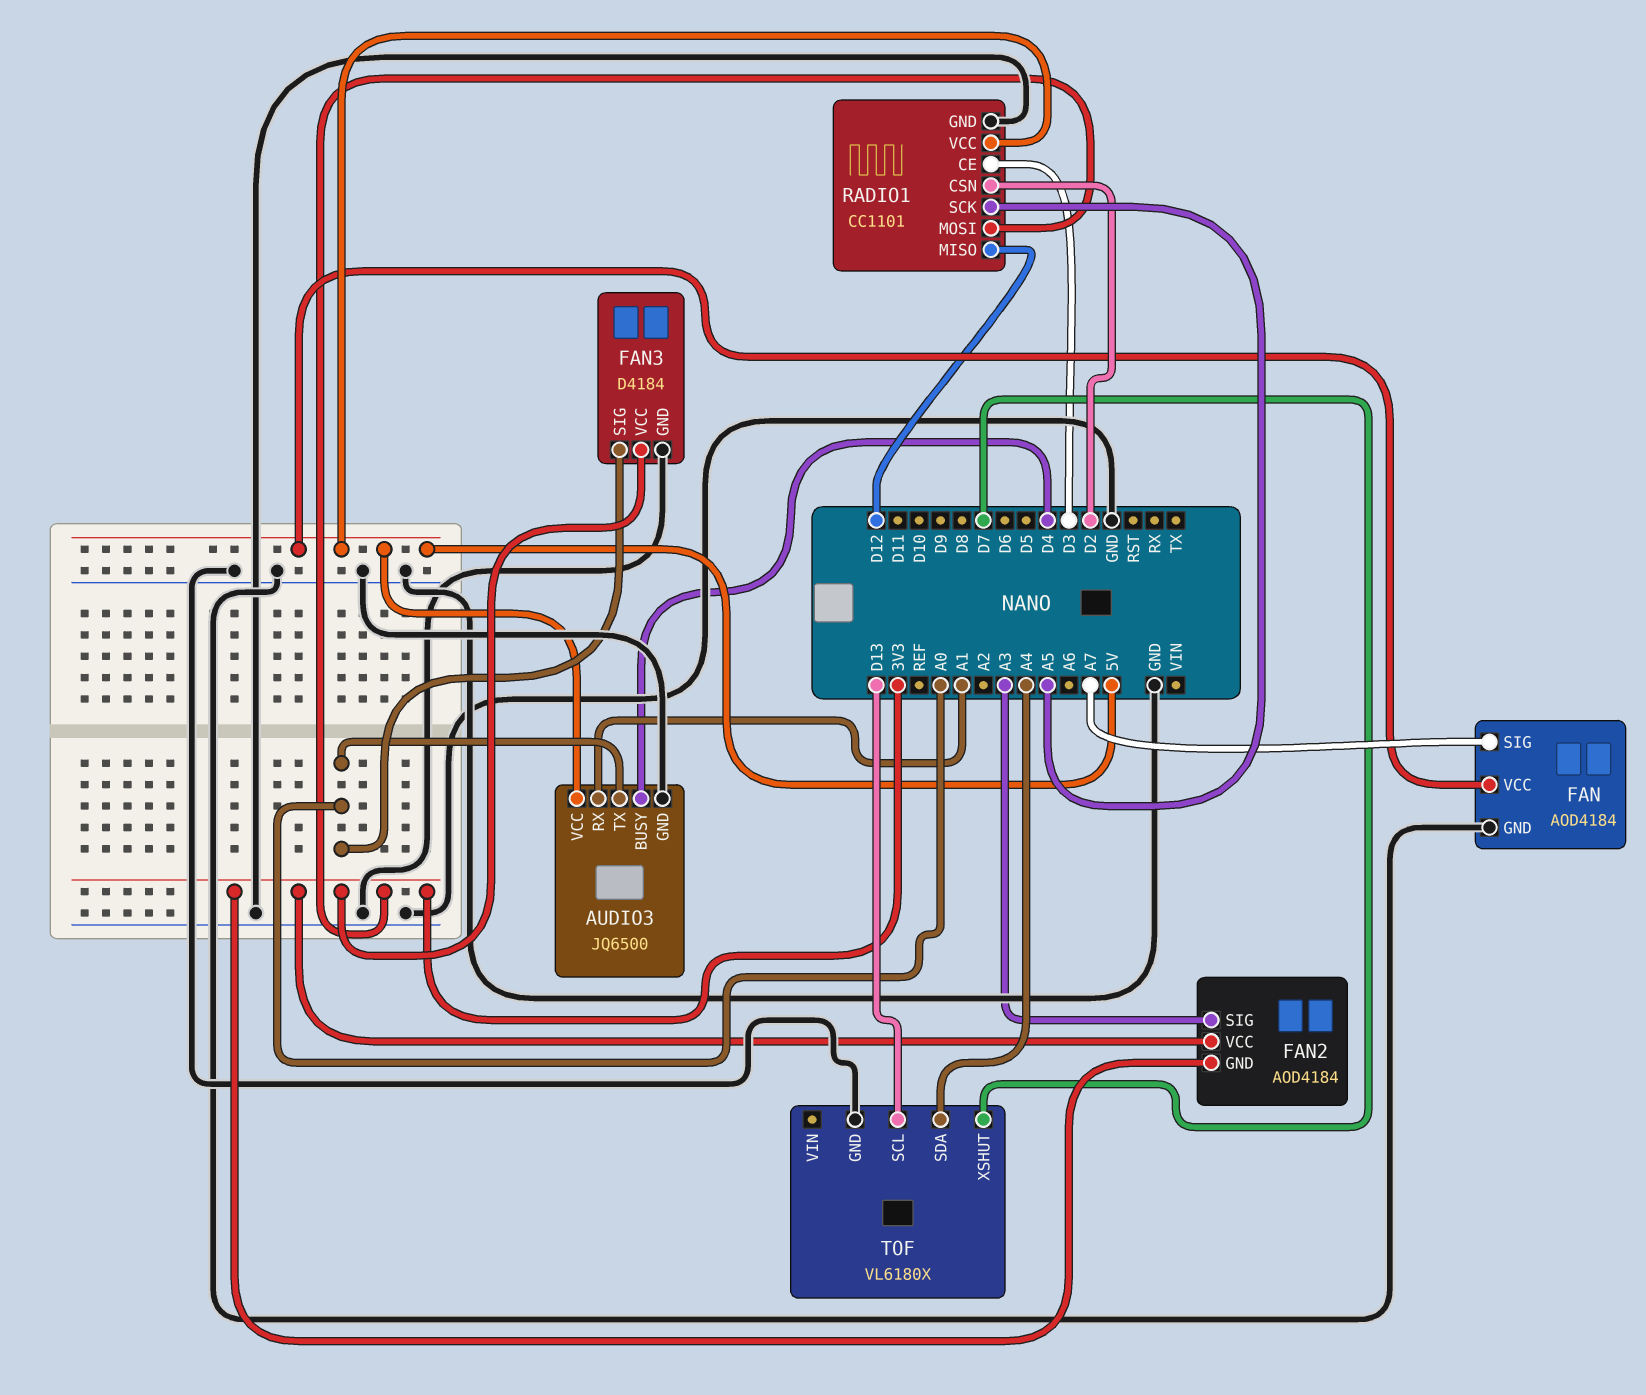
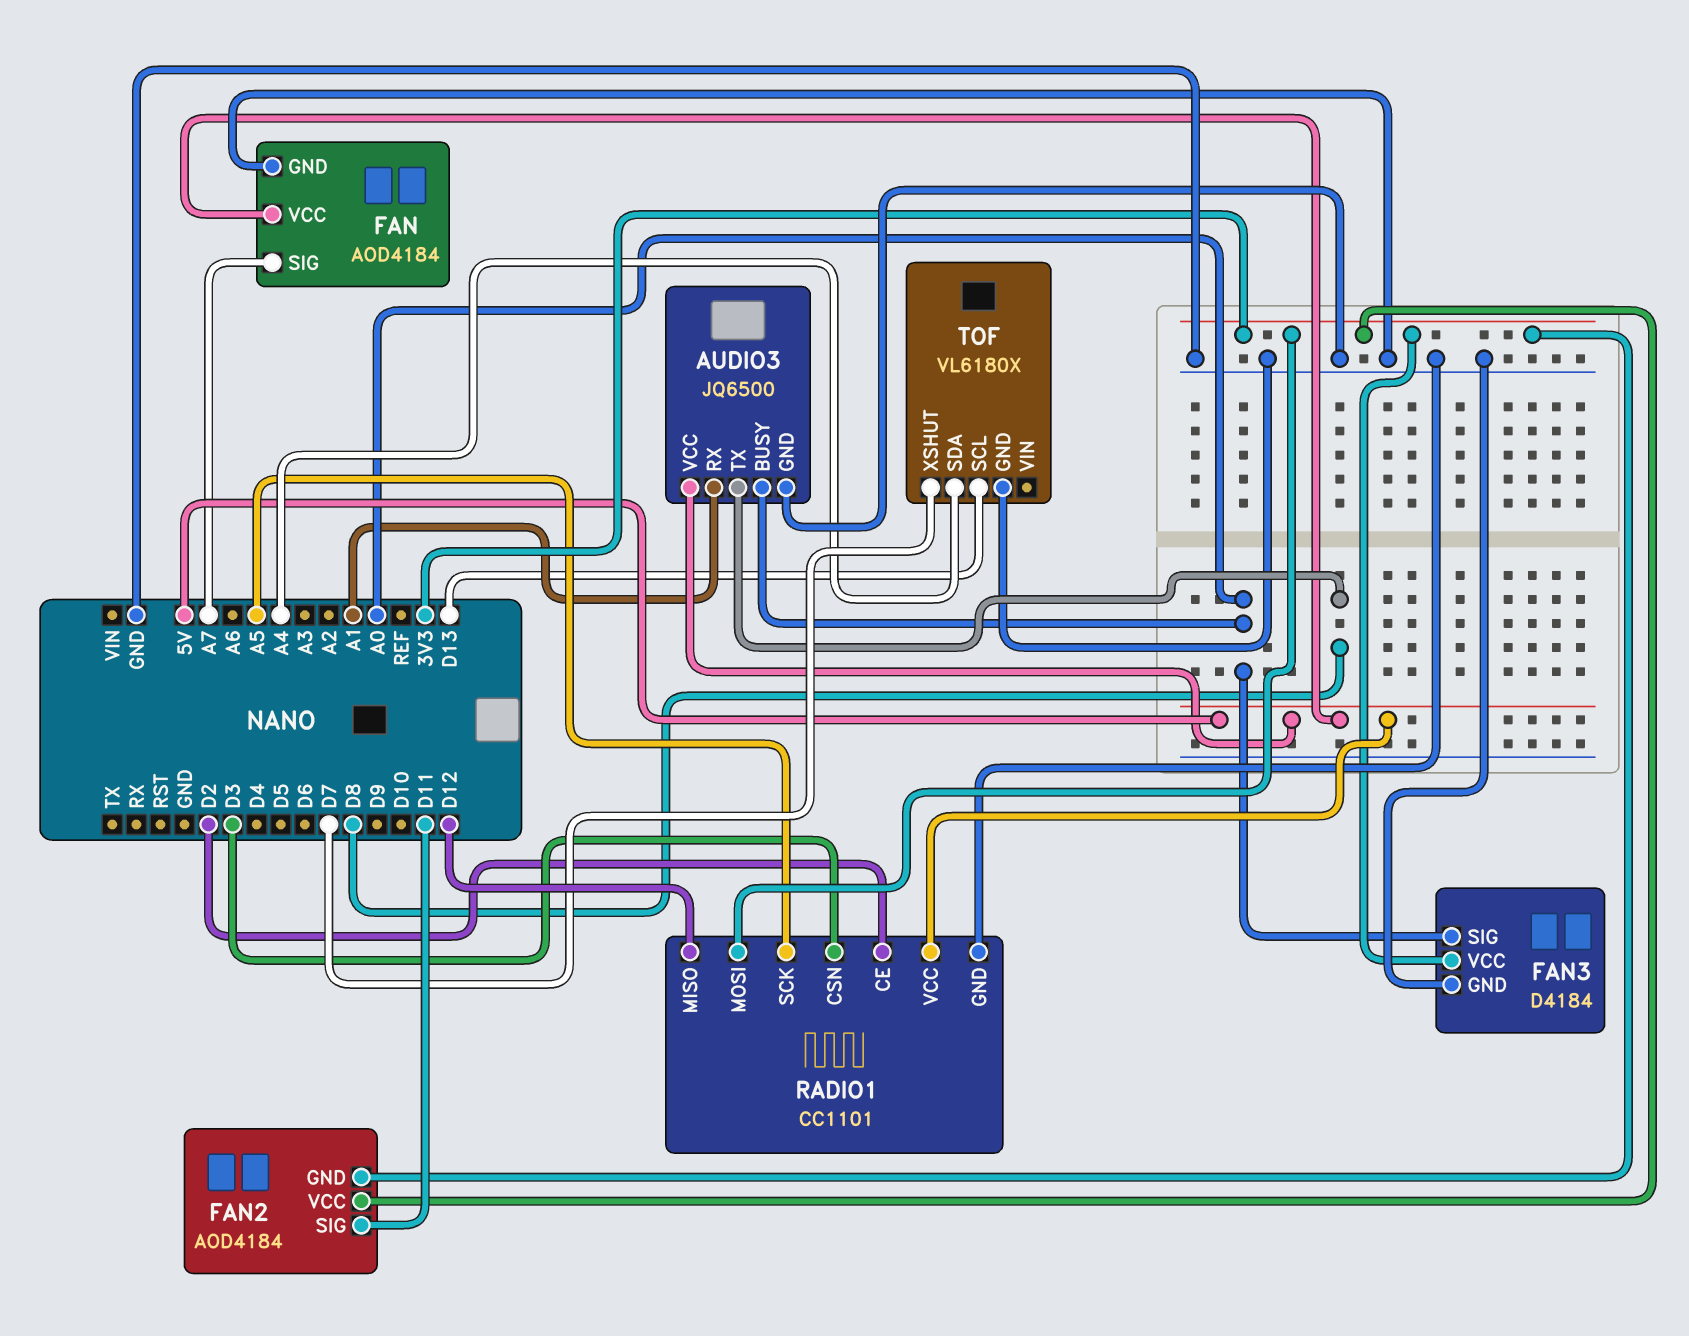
AUDIO3 pin BUSY: D4 -> A0
AUDIO3 pin TX: A0 -> D8
FAN2 pin SIG: A3 -> D11
RADIO1 pin CE: D3 -> D2
RADIO1 pin CSN: D2 -> D3

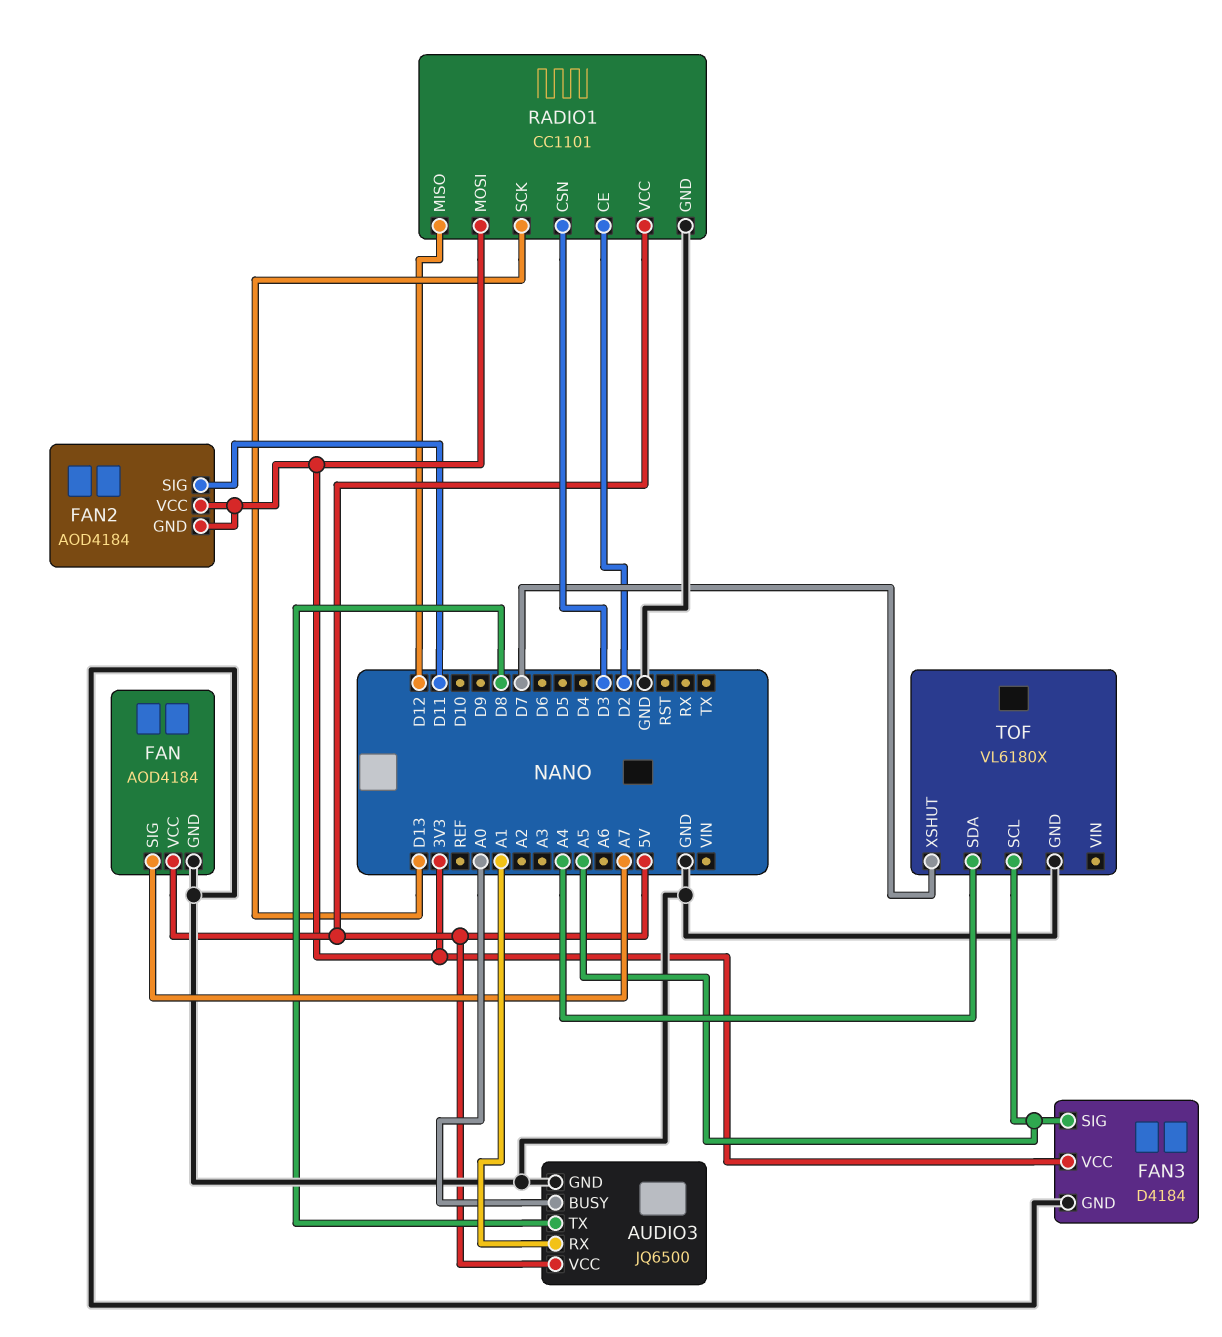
FAN3 pin SIG: A0 -> A5
RADIO1 pin SCK: A5 -> D13
TOF pin SCL: D13 -> A5

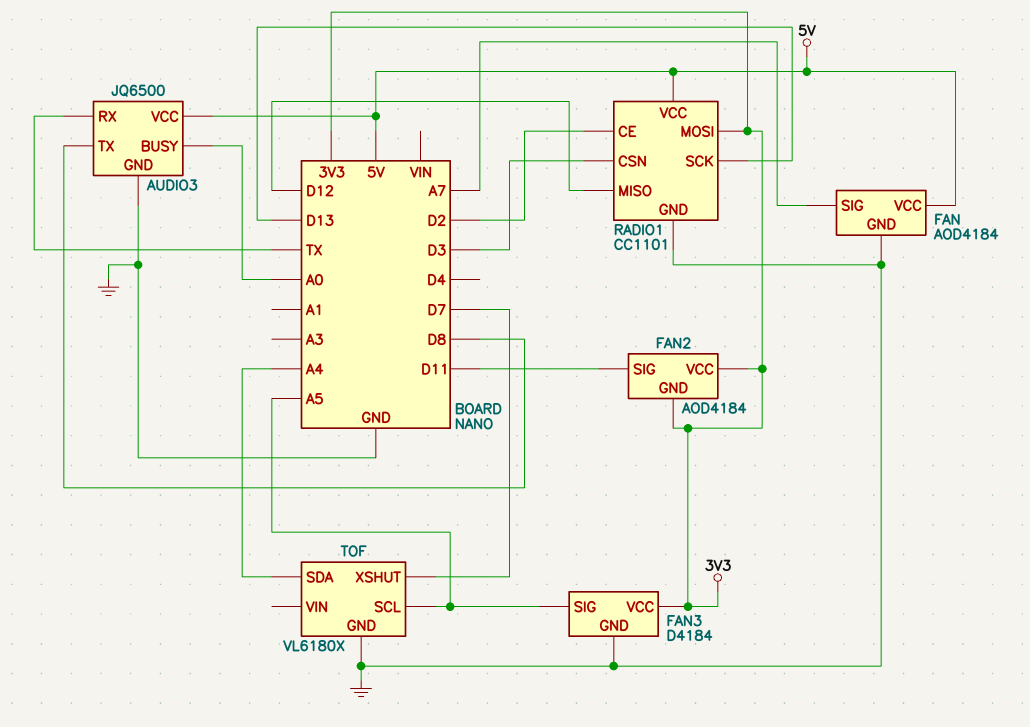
AUDIO3 pin RX: A1 -> TX

